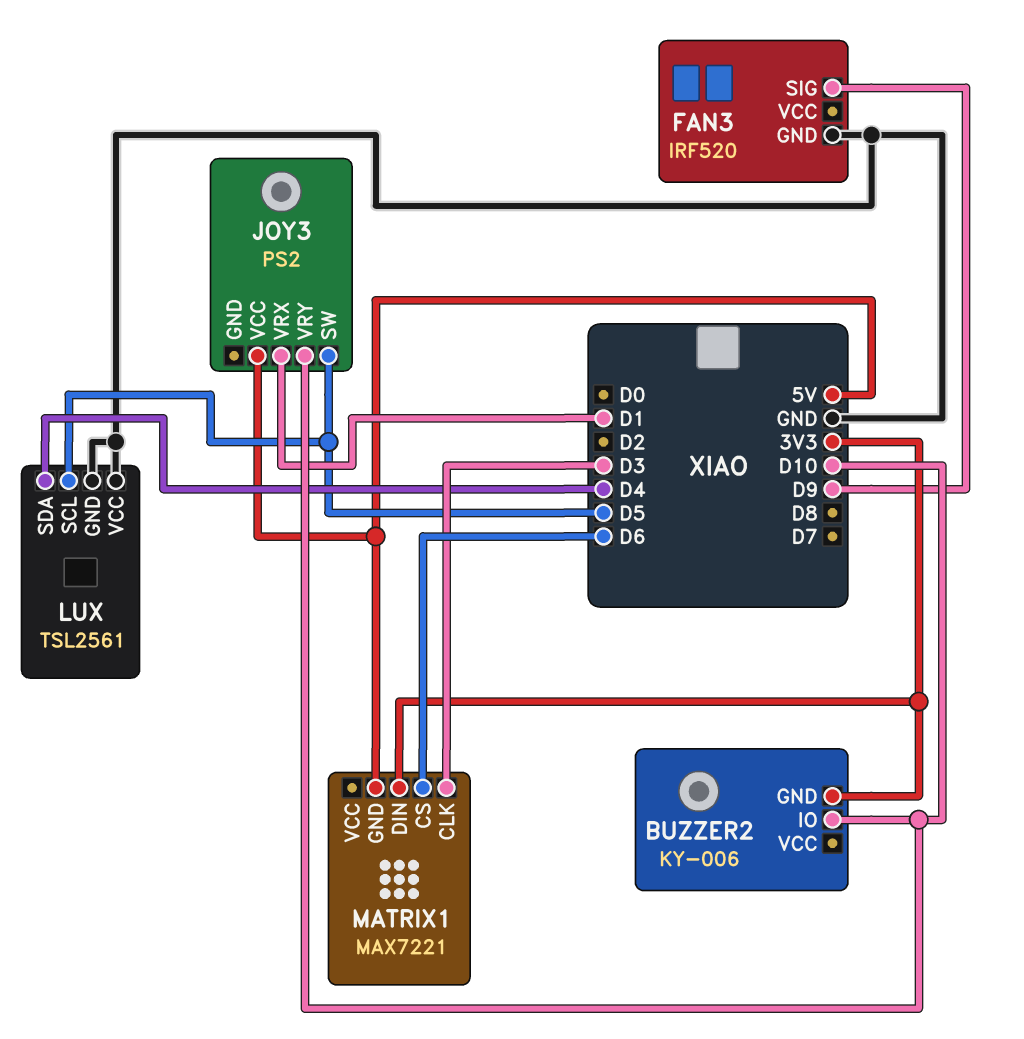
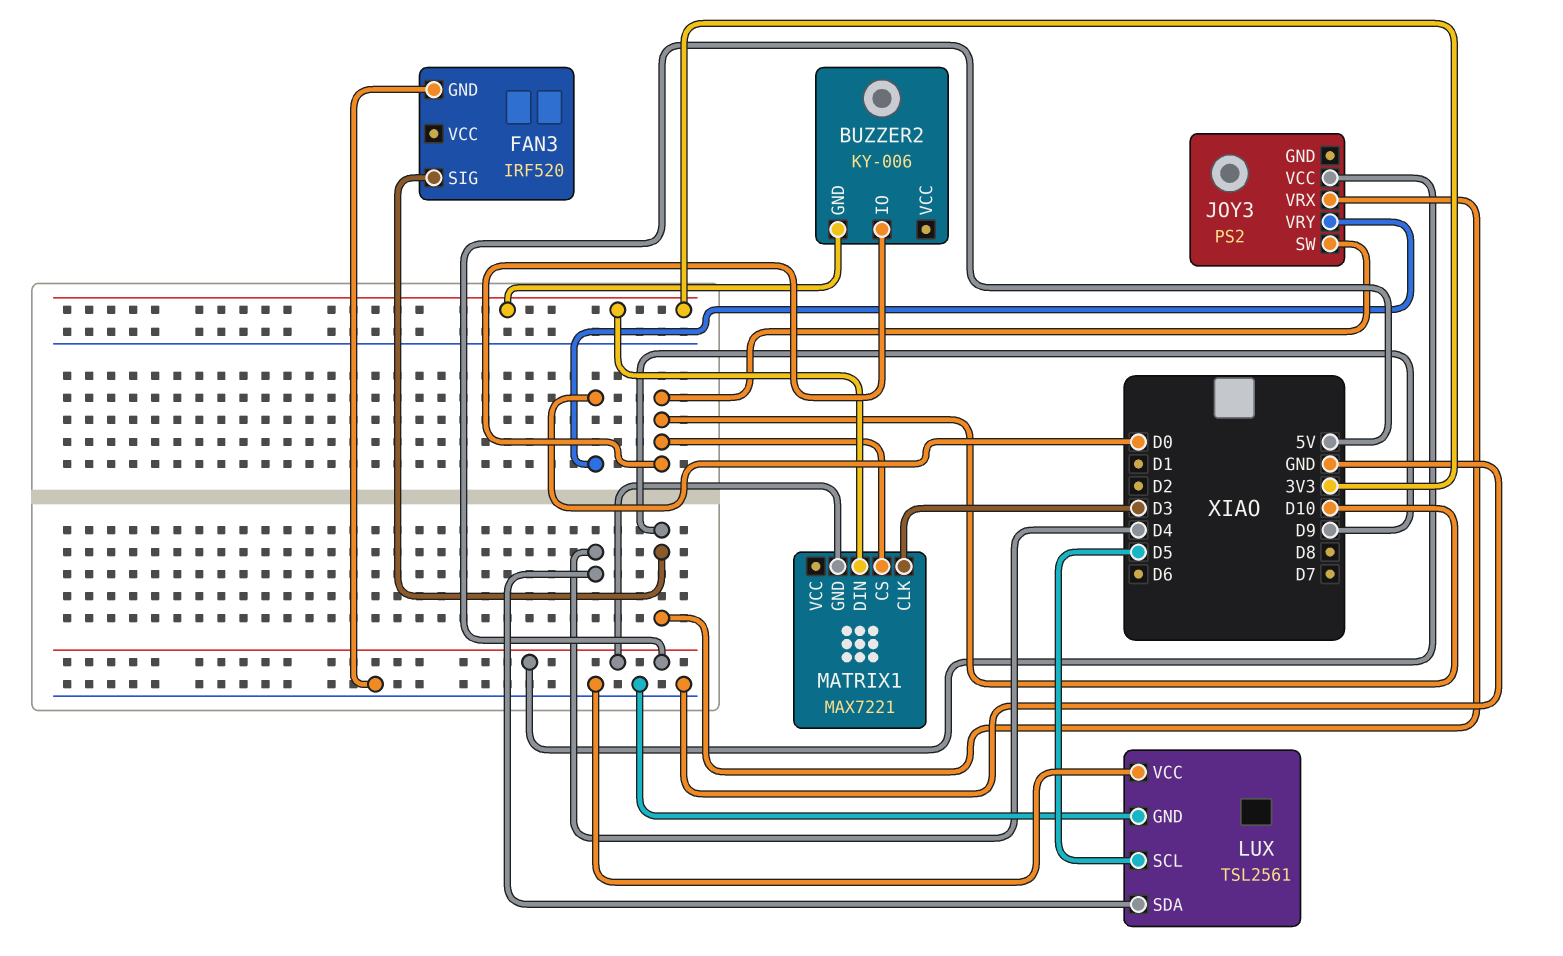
JOY3 pin SW: D5 -> D10
JOY3 pin VRX: D1 -> D9
JOY3 pin VRY: D10 -> D0
MATRIX1 pin CS: D6 -> D10

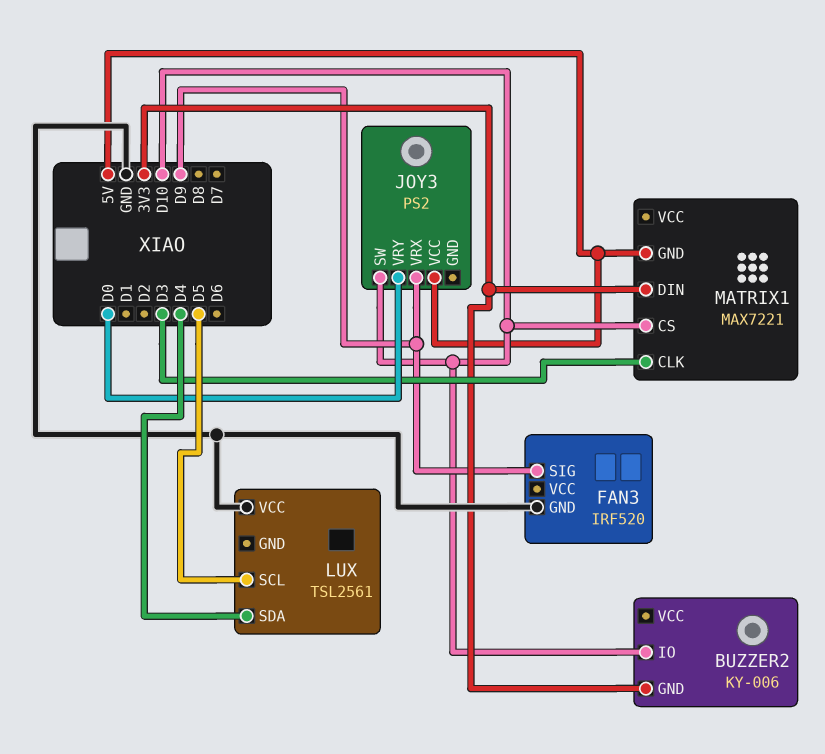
LUX pin GND: GND -> none

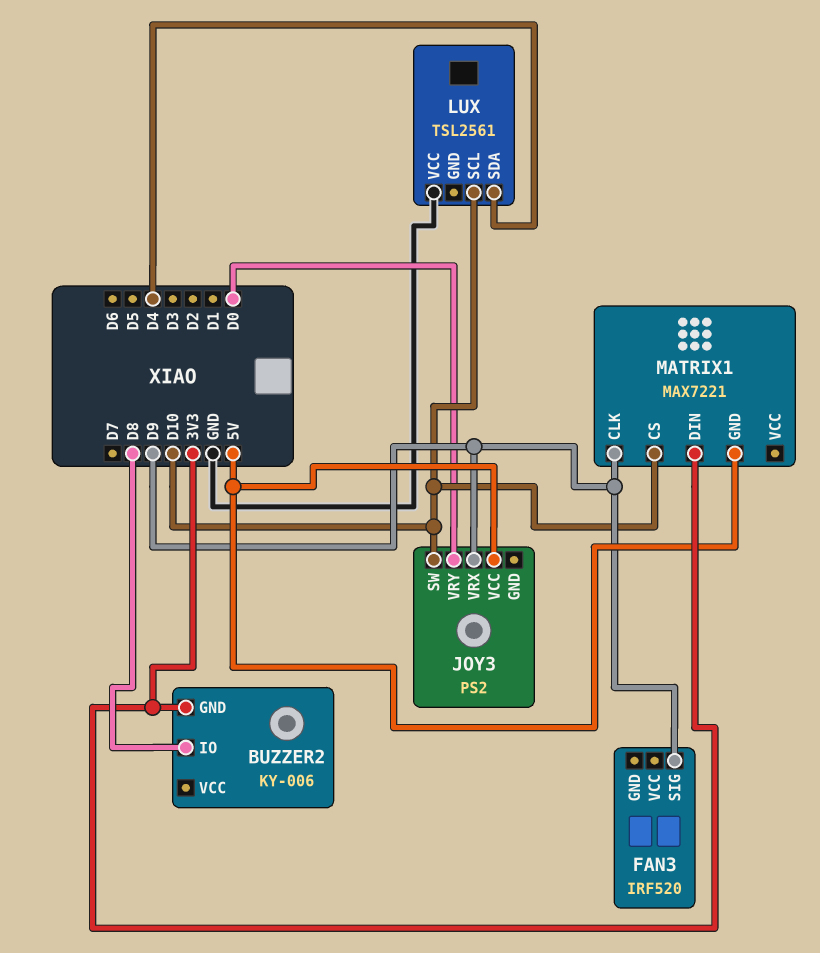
BUZZER2 pin IO: D10 -> D8
FAN3 pin GND: GND -> none
LUX pin SCL: D5 -> D10
MATRIX1 pin CLK: D3 -> D9

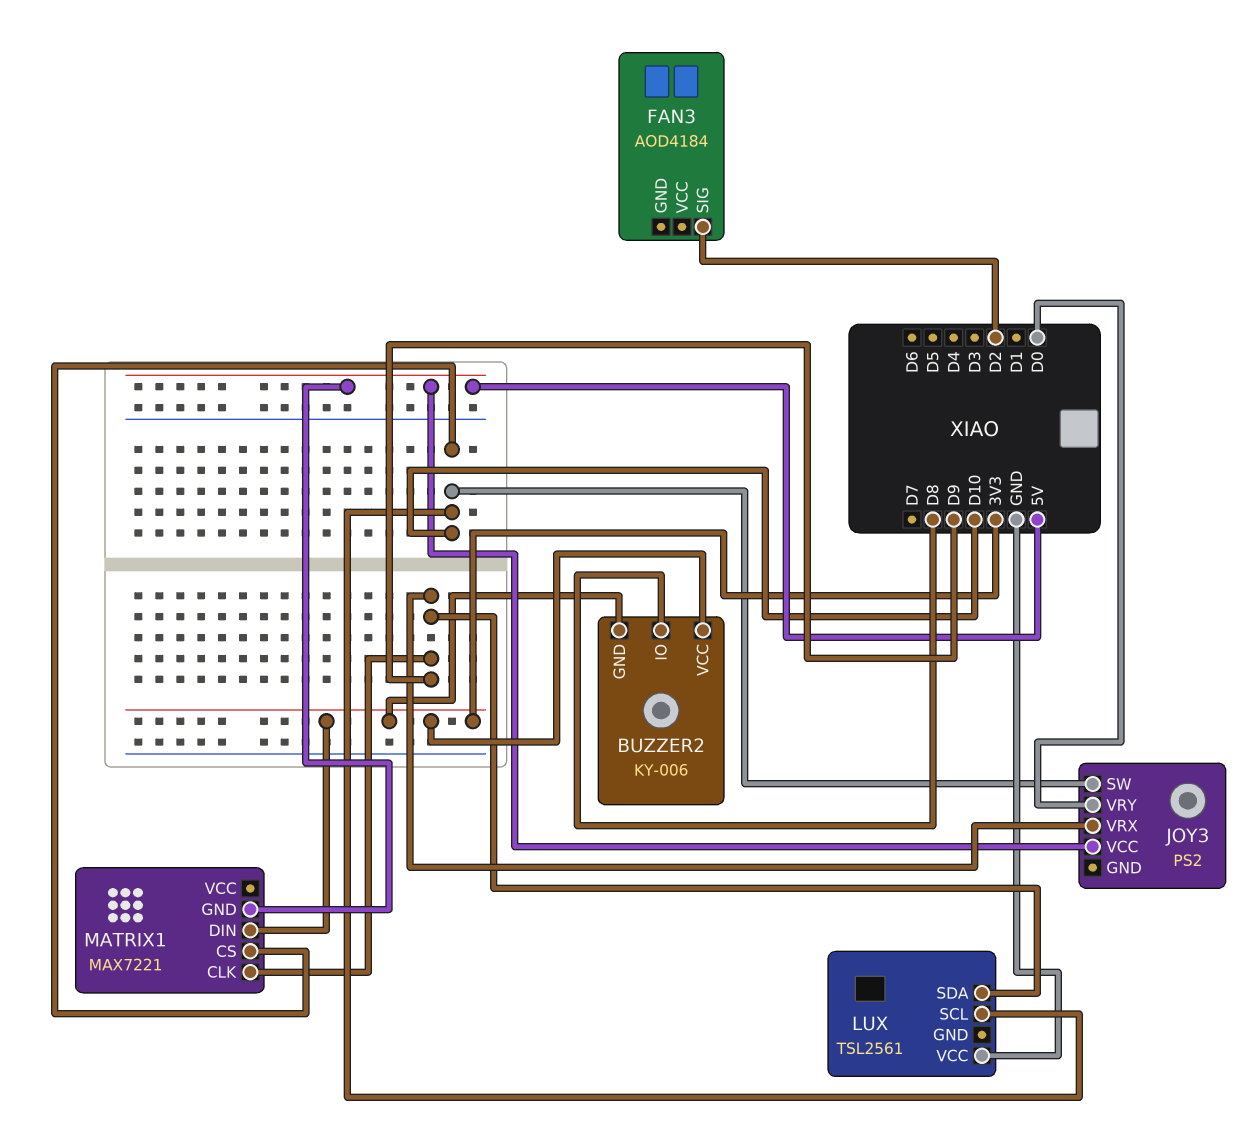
BUZZER2 pin VCC: none -> 3V3
FAN3: IRF520 -> AOD4184
FAN3 pin SIG: D9 -> D2
LUX pin SDA: D4 -> D9

